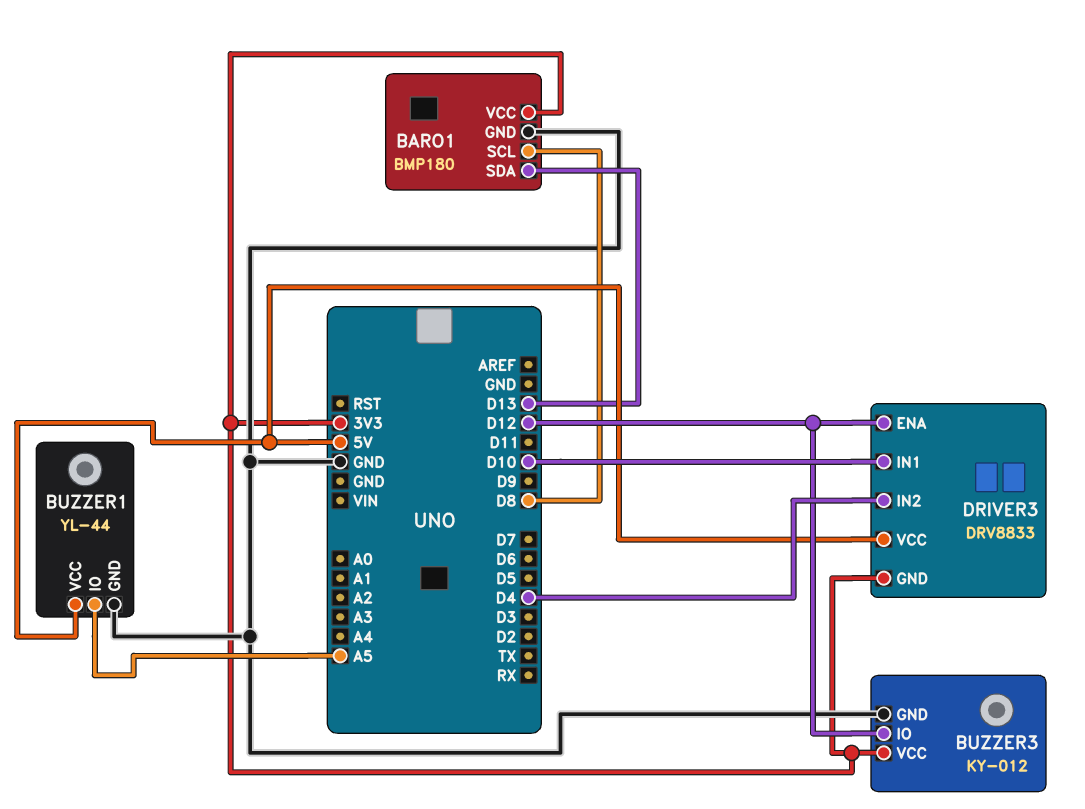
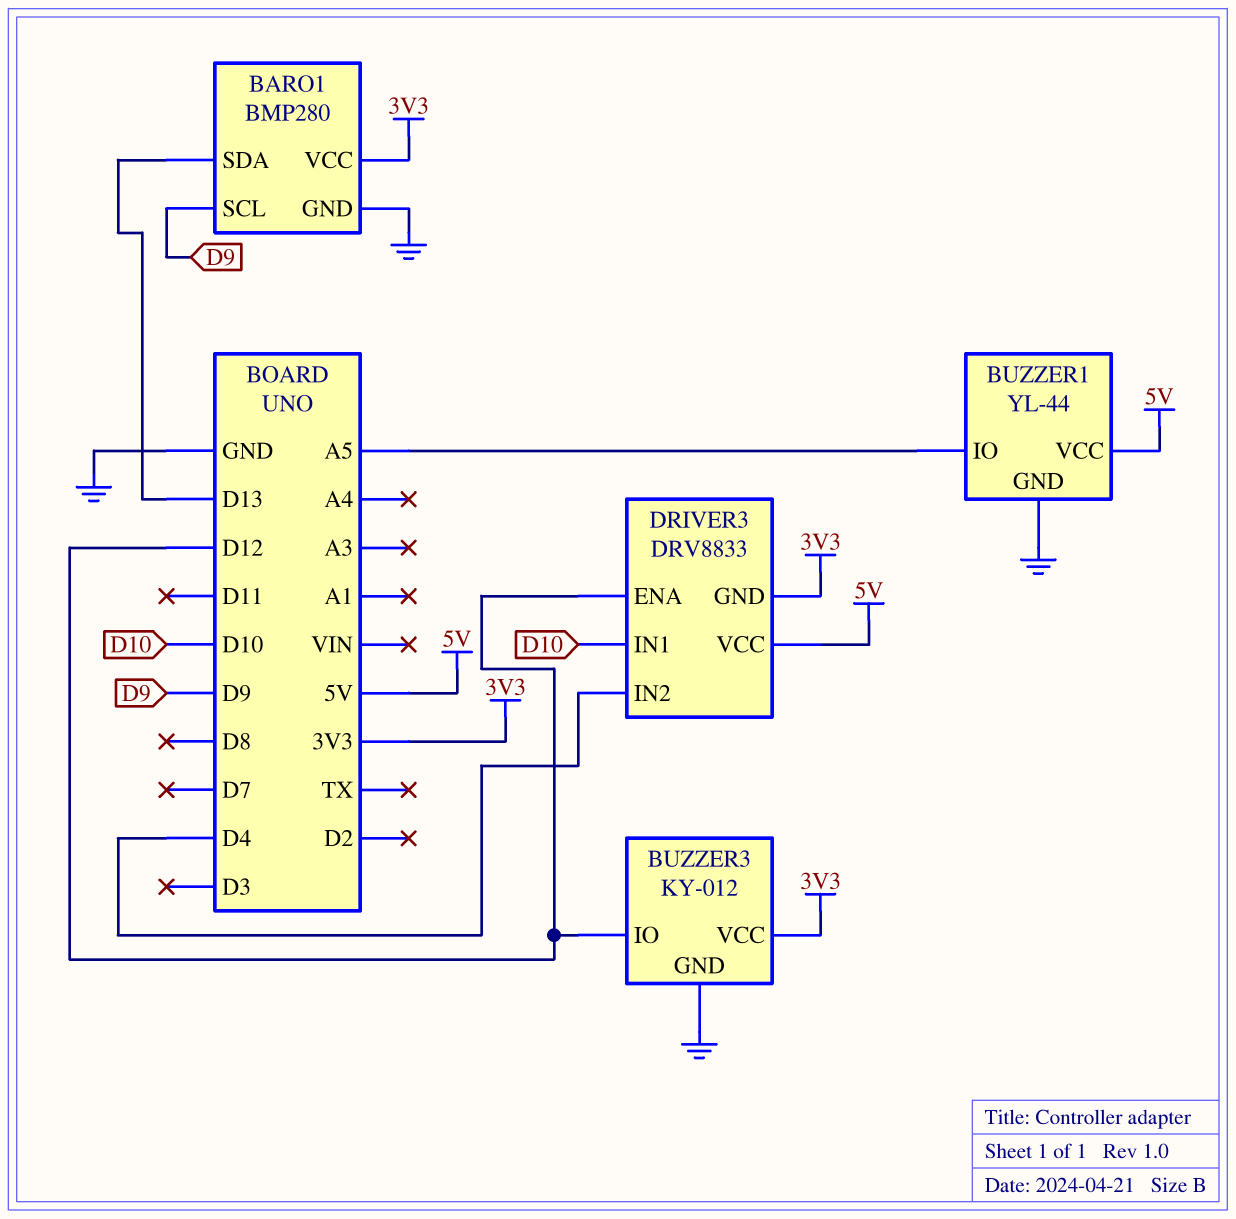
BARO1: BMP180 -> BMP280
BARO1 pin SCL: D8 -> D9

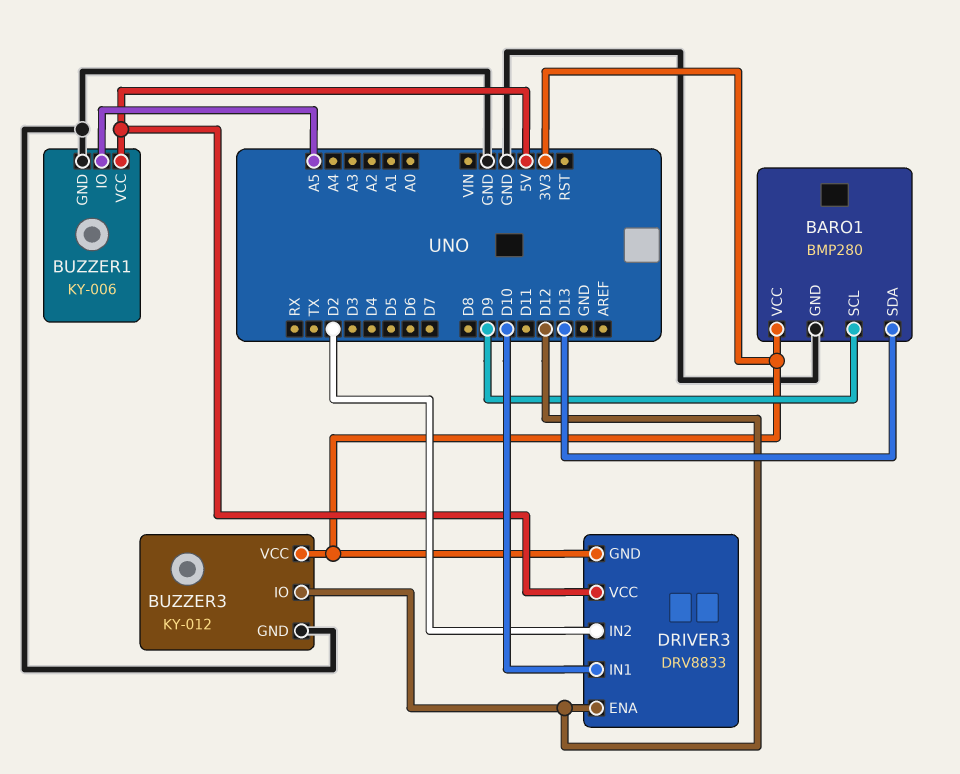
BUZZER1: YL-44 -> KY-006
DRIVER3 pin IN2: D4 -> D2

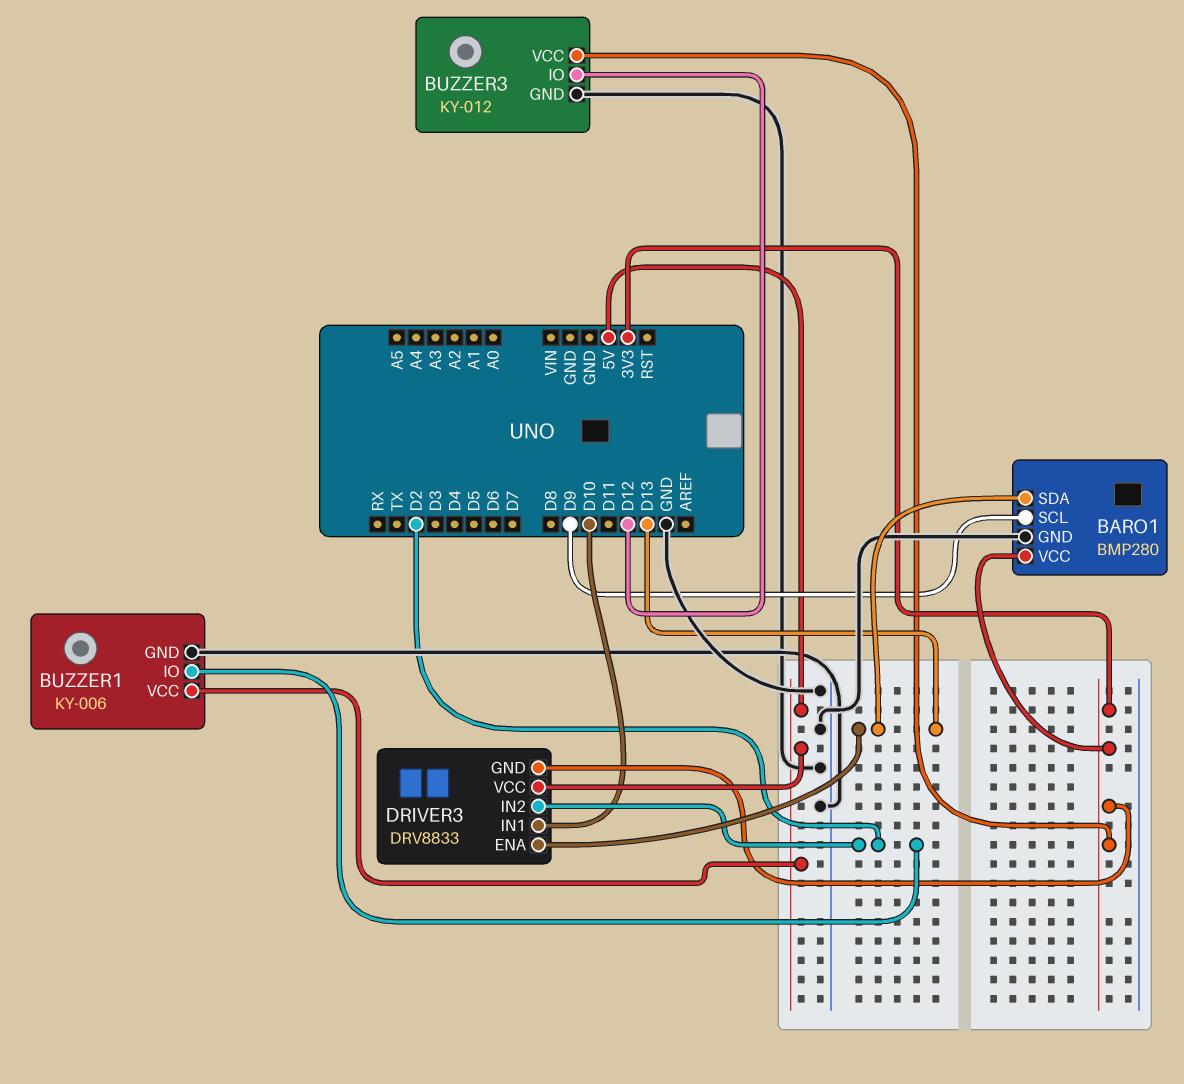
BUZZER1 pin IO: A5 -> D2
DRIVER3 pin ENA: D12 -> D13

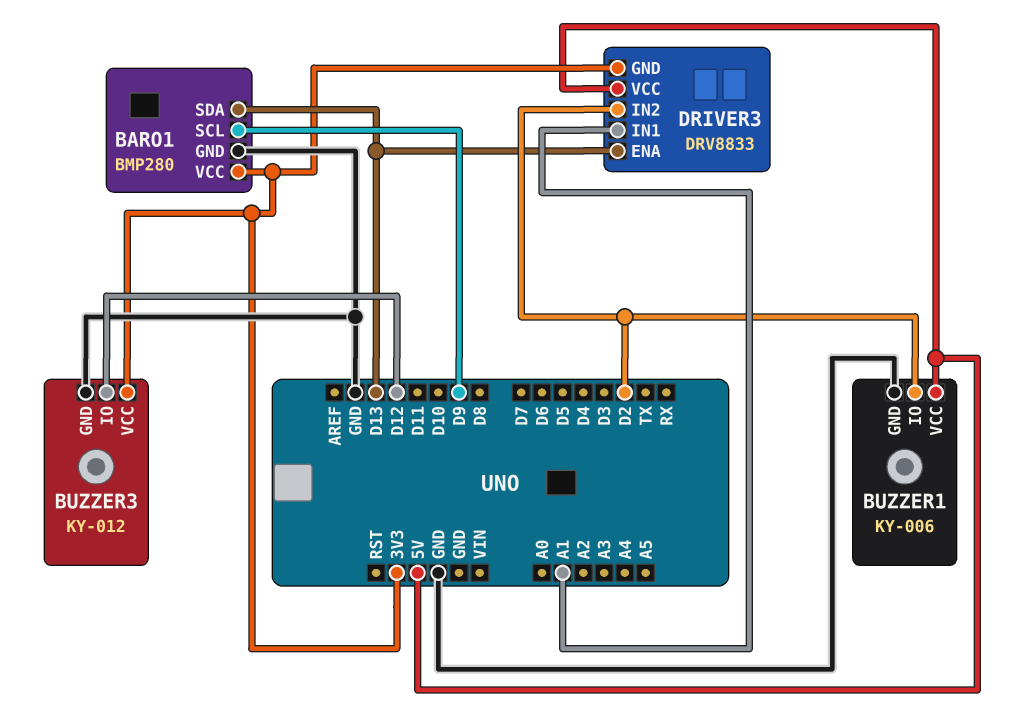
DRIVER3 pin IN1: D10 -> A1

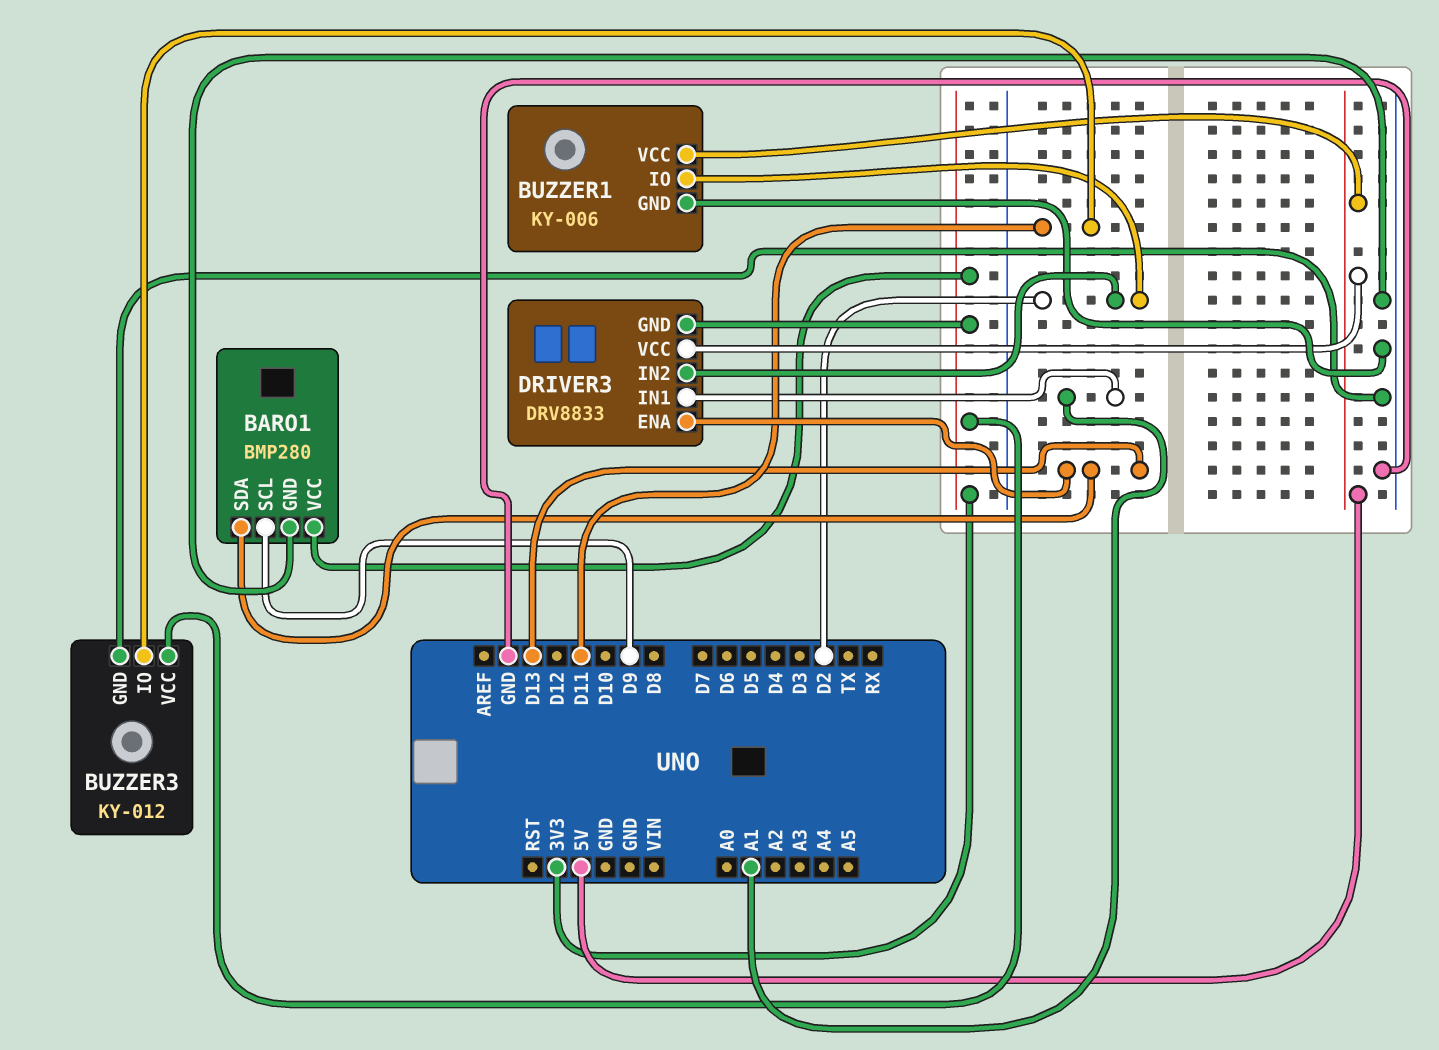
BUZZER3 pin IO: D12 -> D11

